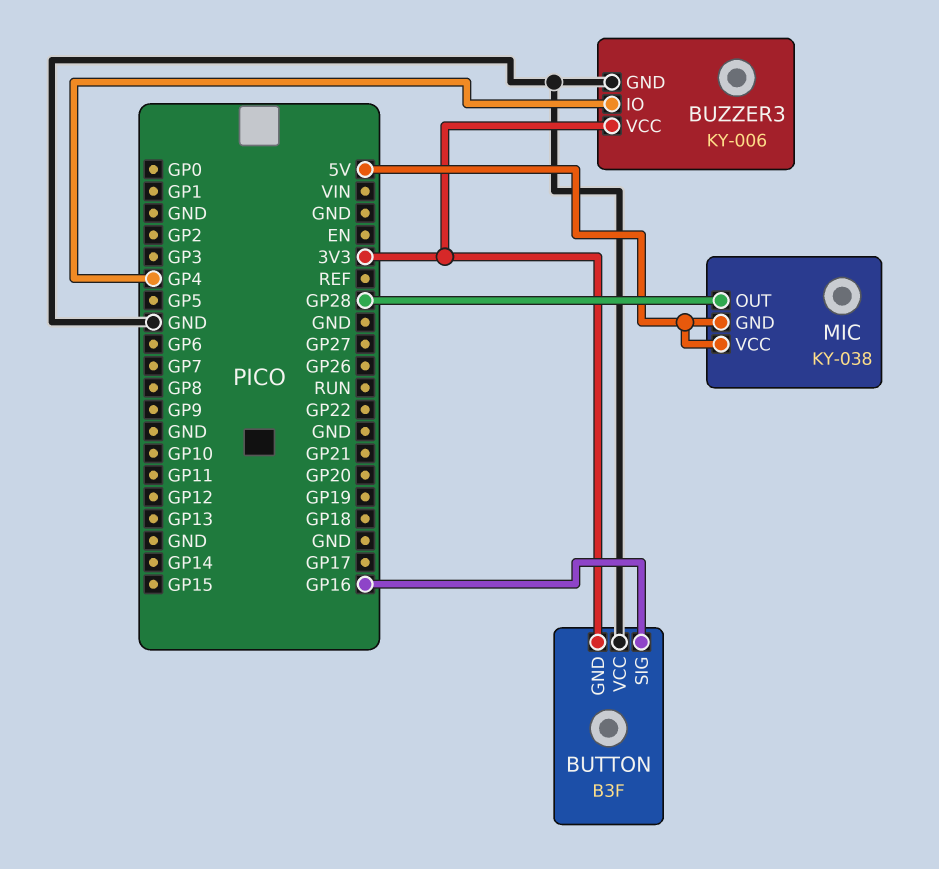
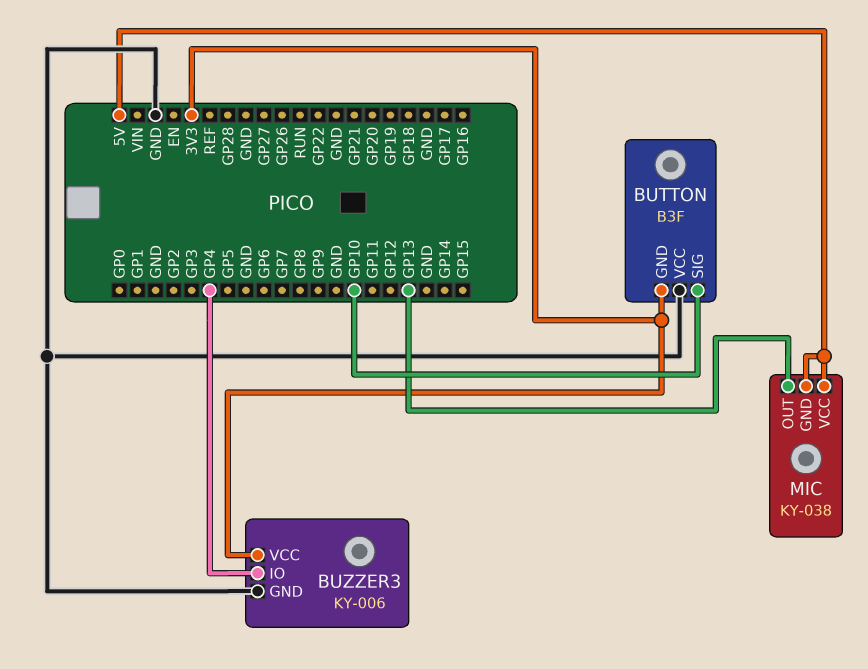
BUTTON pin SIG: GP16 -> GP10
MIC pin OUT: GP28 -> GP13

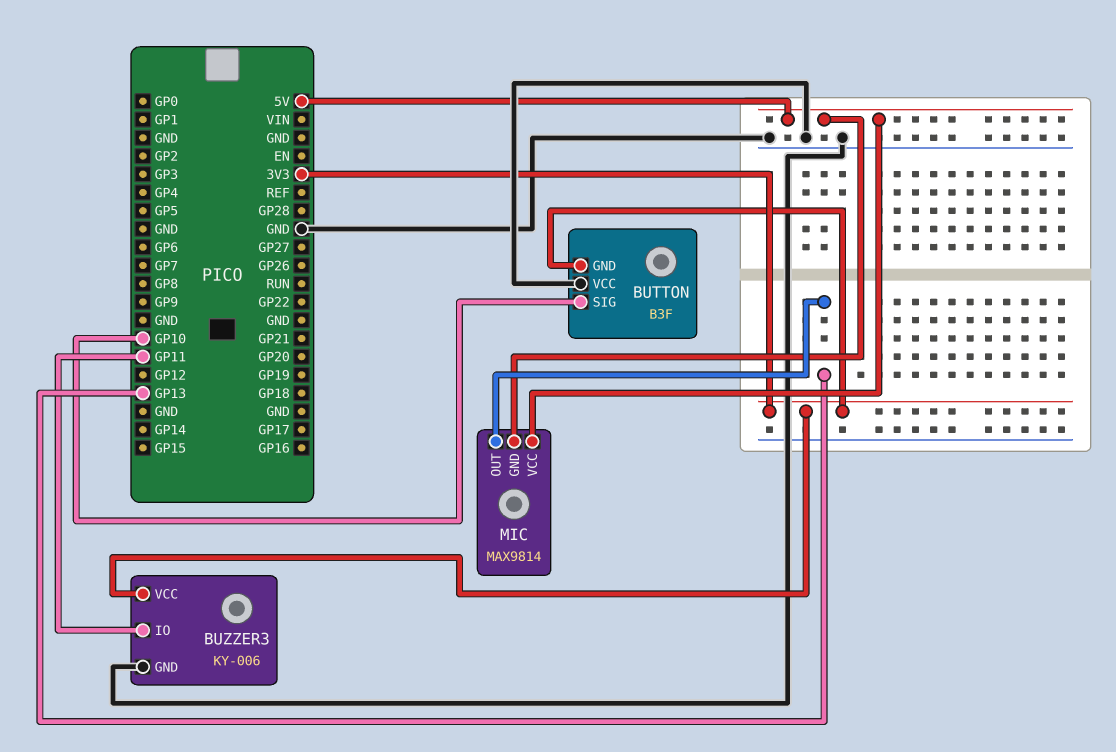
BUZZER3 pin IO: GP4 -> GP11
MIC: KY-038 -> MAX9814

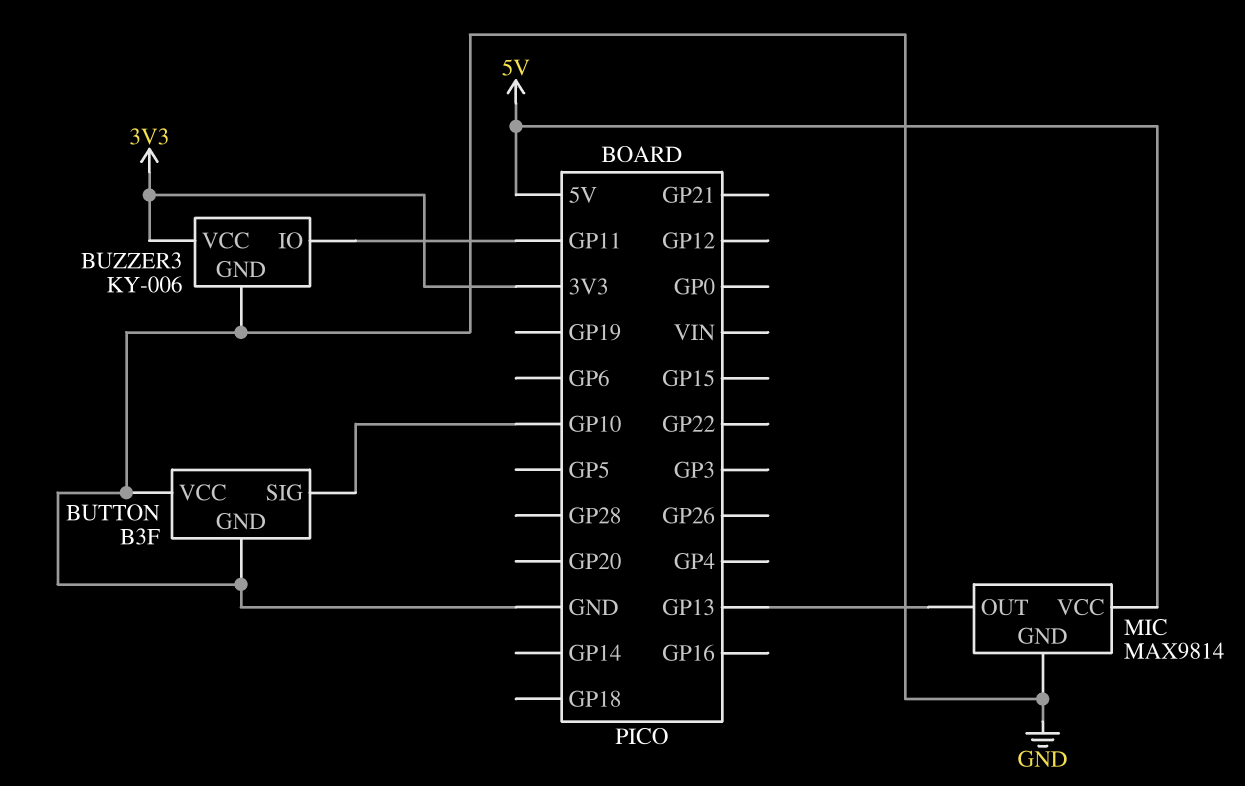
BUTTON pin GND: 3V3 -> GND
MIC pin GND: 5V -> GND

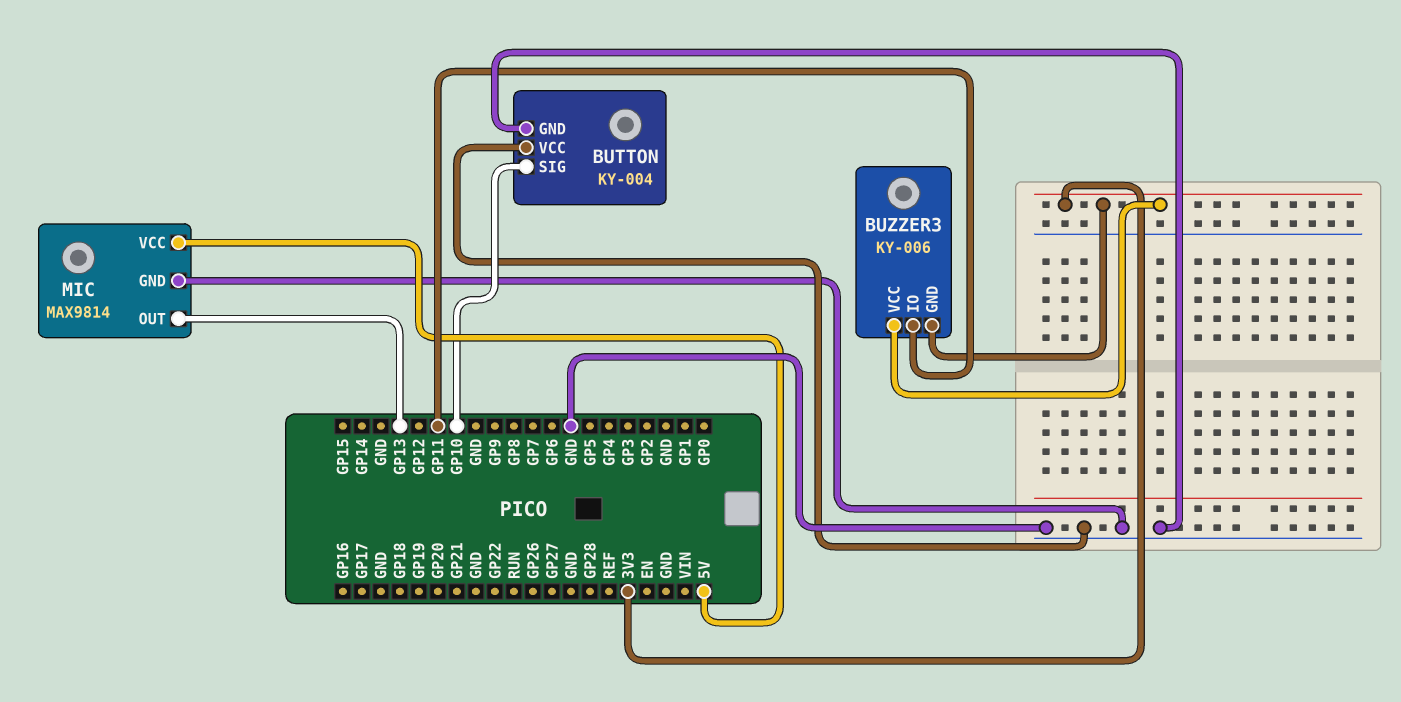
BUTTON: B3F -> KY-004
BUZZER3 pin GND: GND -> 3V3

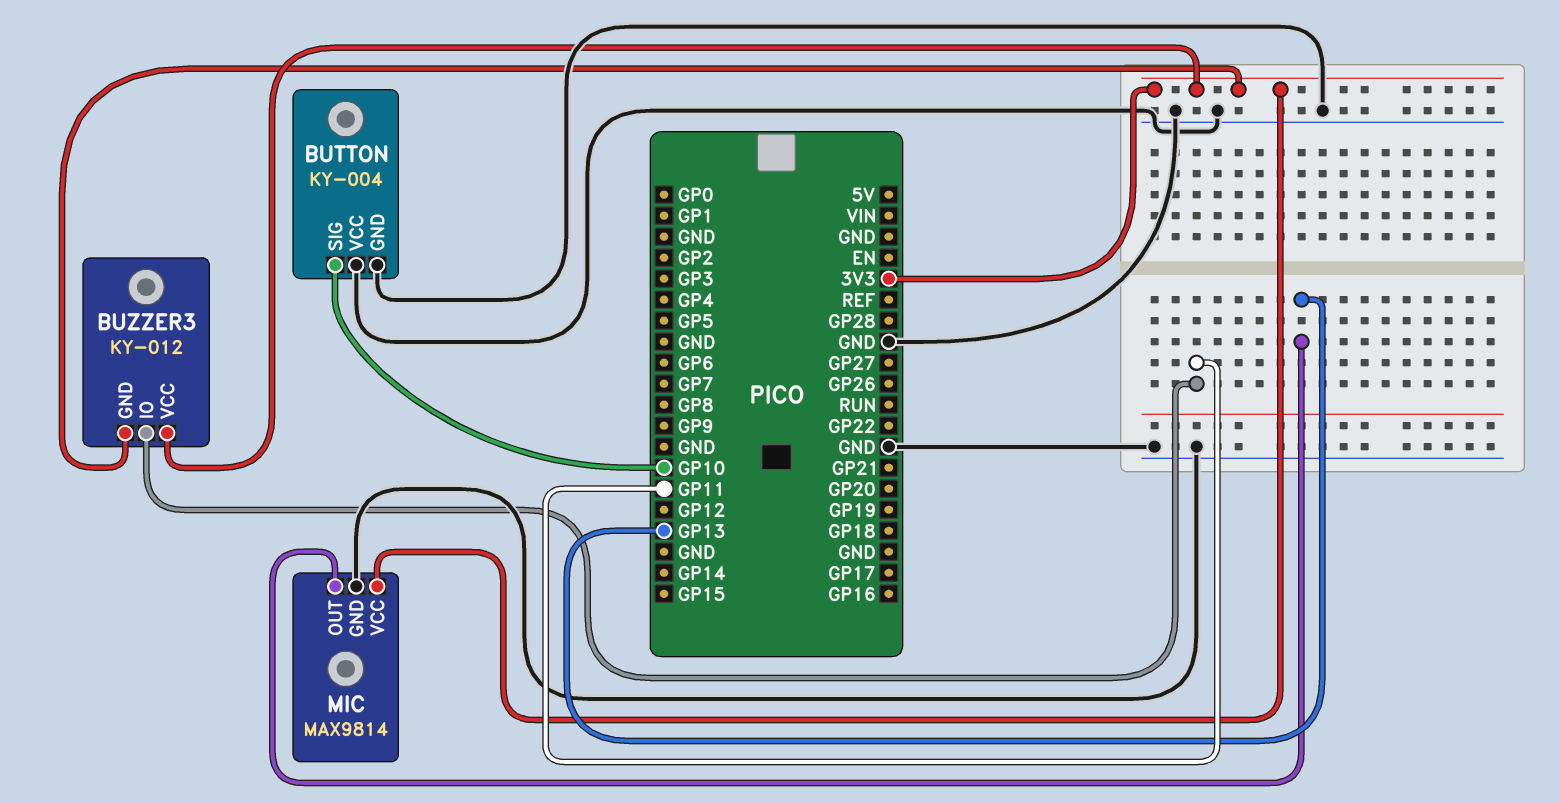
BUZZER3: KY-006 -> KY-012
MIC pin VCC: 5V -> 3V3

